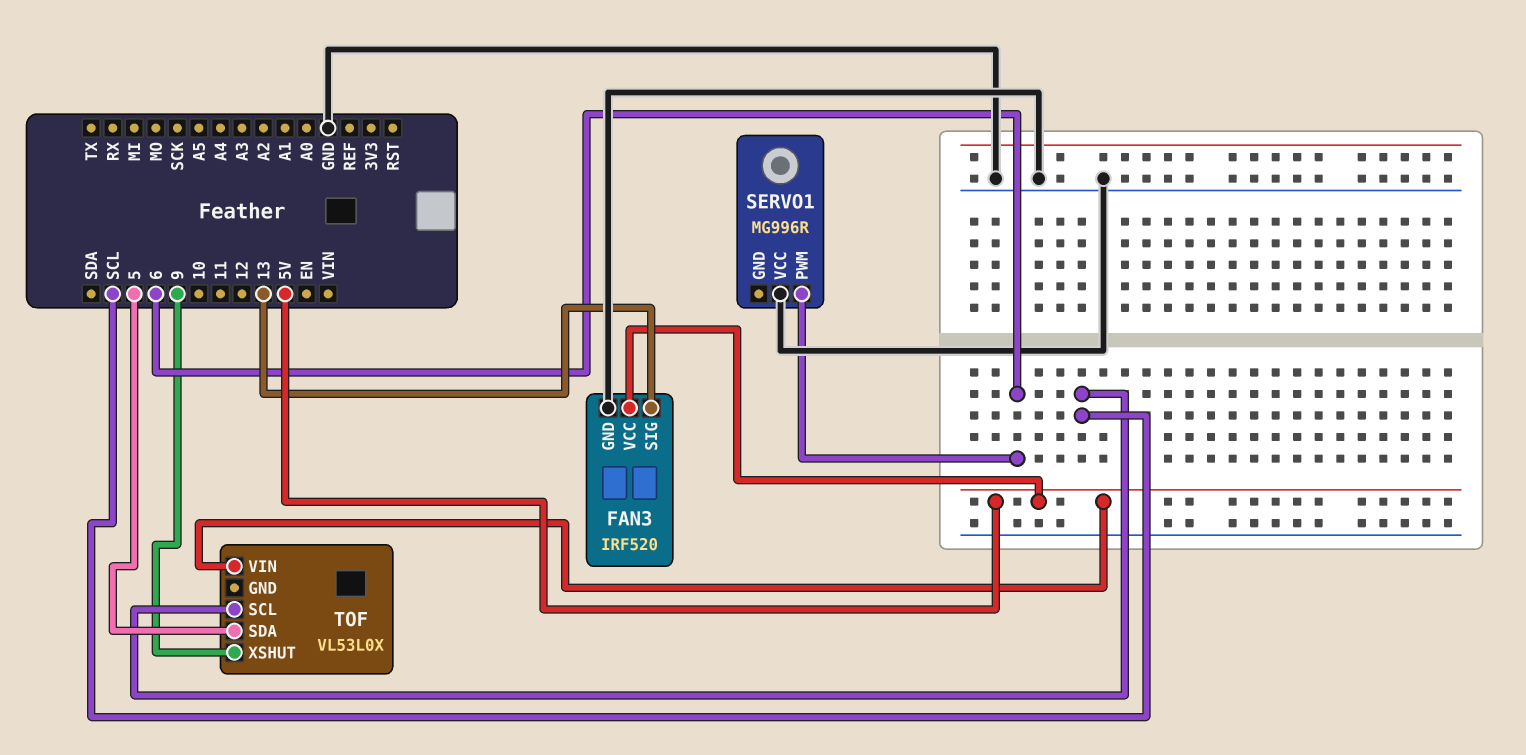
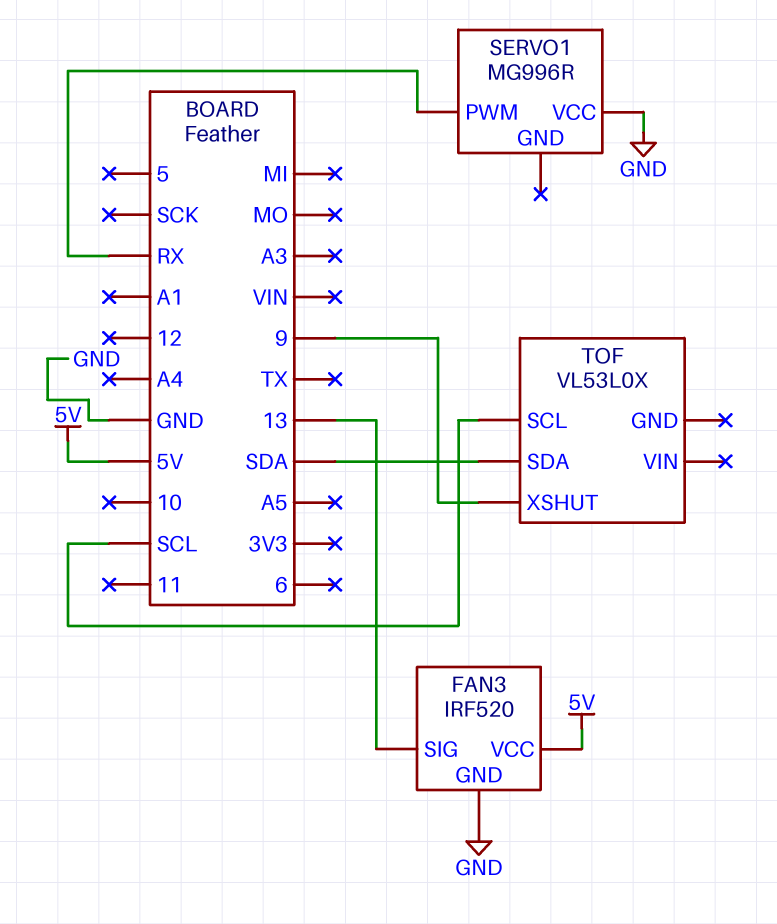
SERVO1 pin PWM: 6 -> RX
TOF pin SDA: 5 -> SDA
TOF pin VIN: 5V -> none

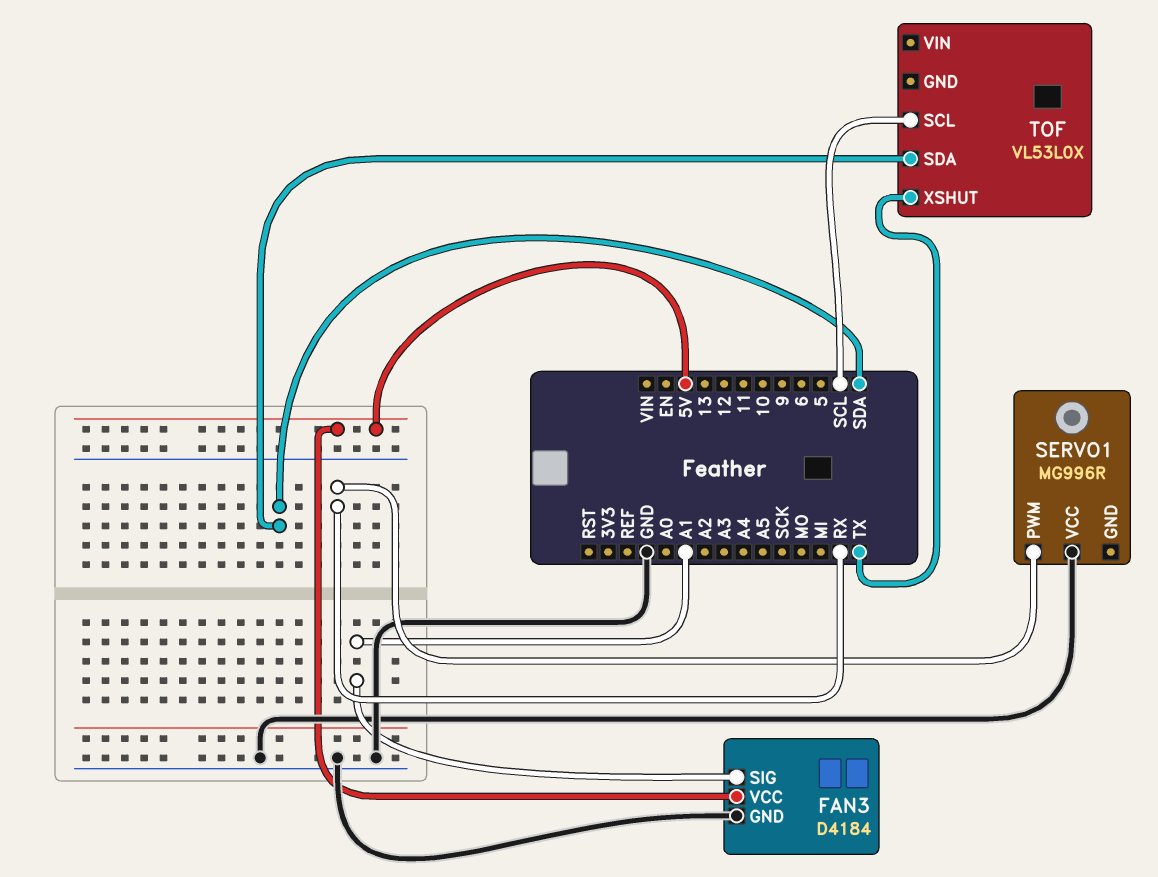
FAN3: IRF520 -> D4184
FAN3 pin SIG: 13 -> A1
TOF pin XSHUT: 9 -> TX

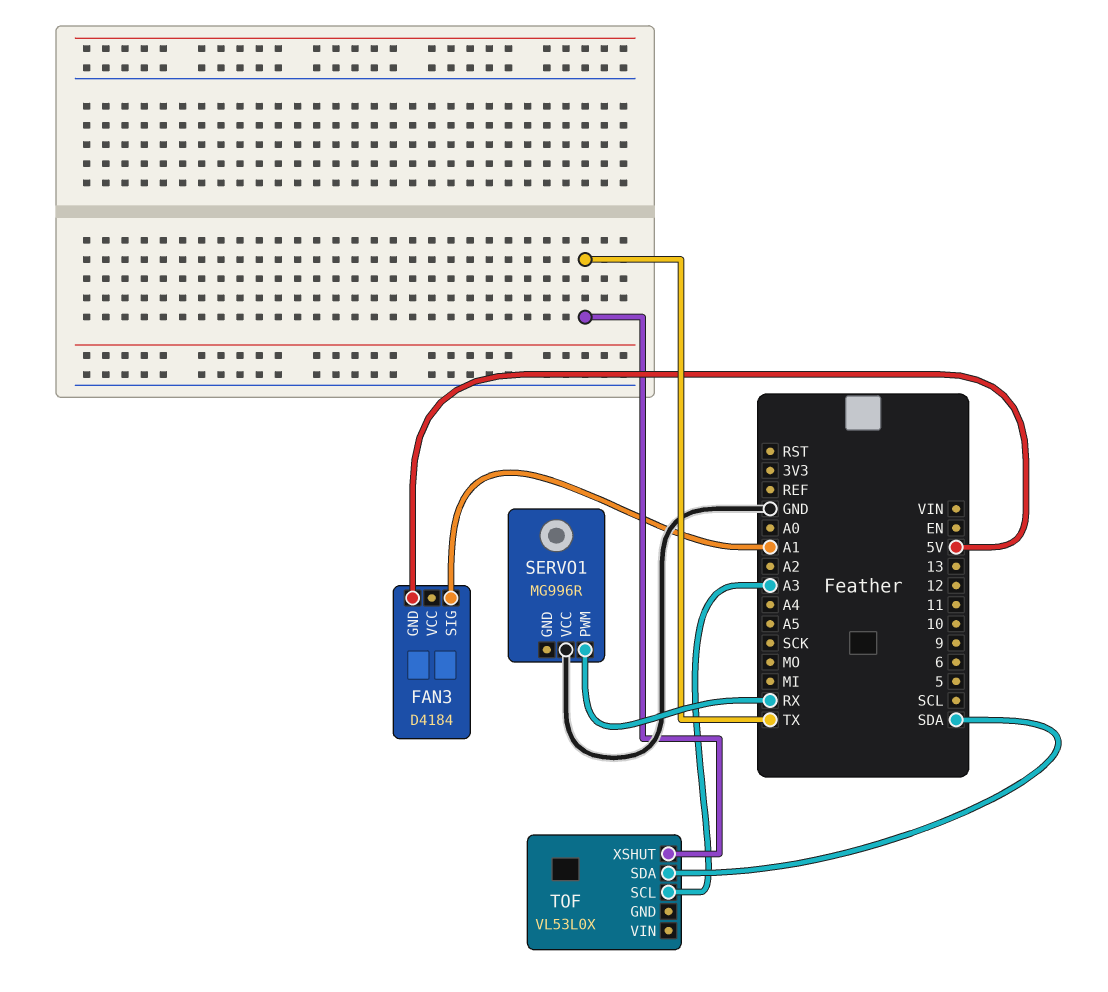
FAN3 pin GND: GND -> 5V
FAN3 pin VCC: 5V -> none
TOF pin SCL: SCL -> A3

